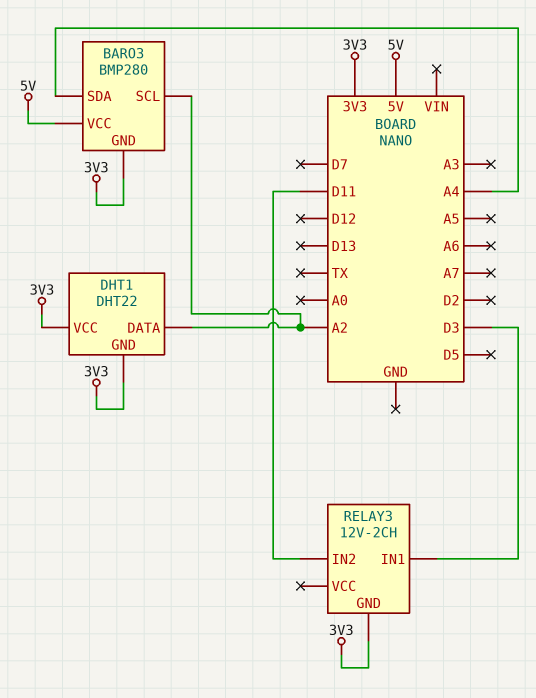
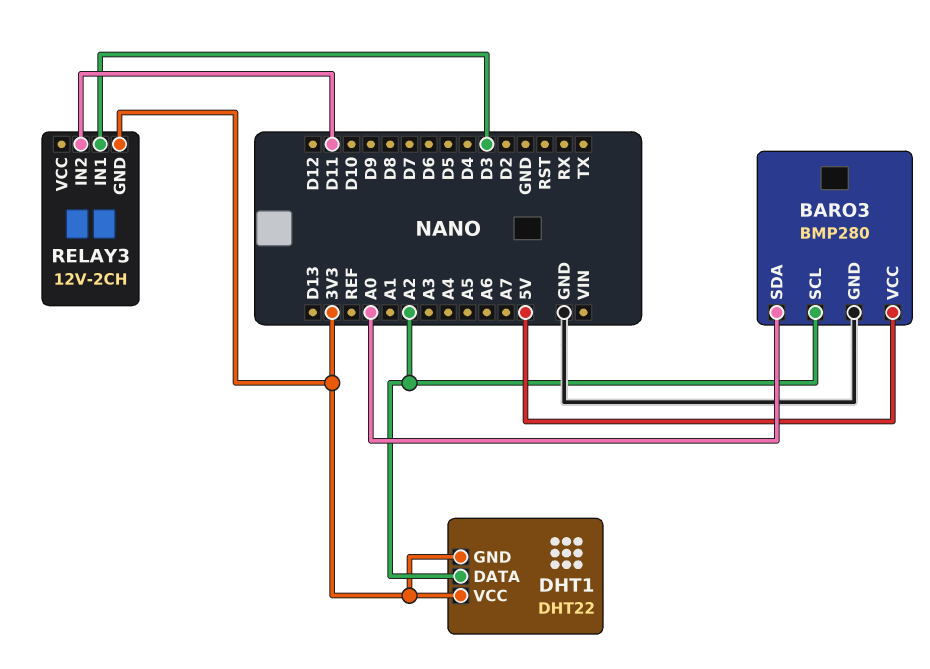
BARO3 pin GND: 3V3 -> GND
BARO3 pin SDA: A4 -> A0

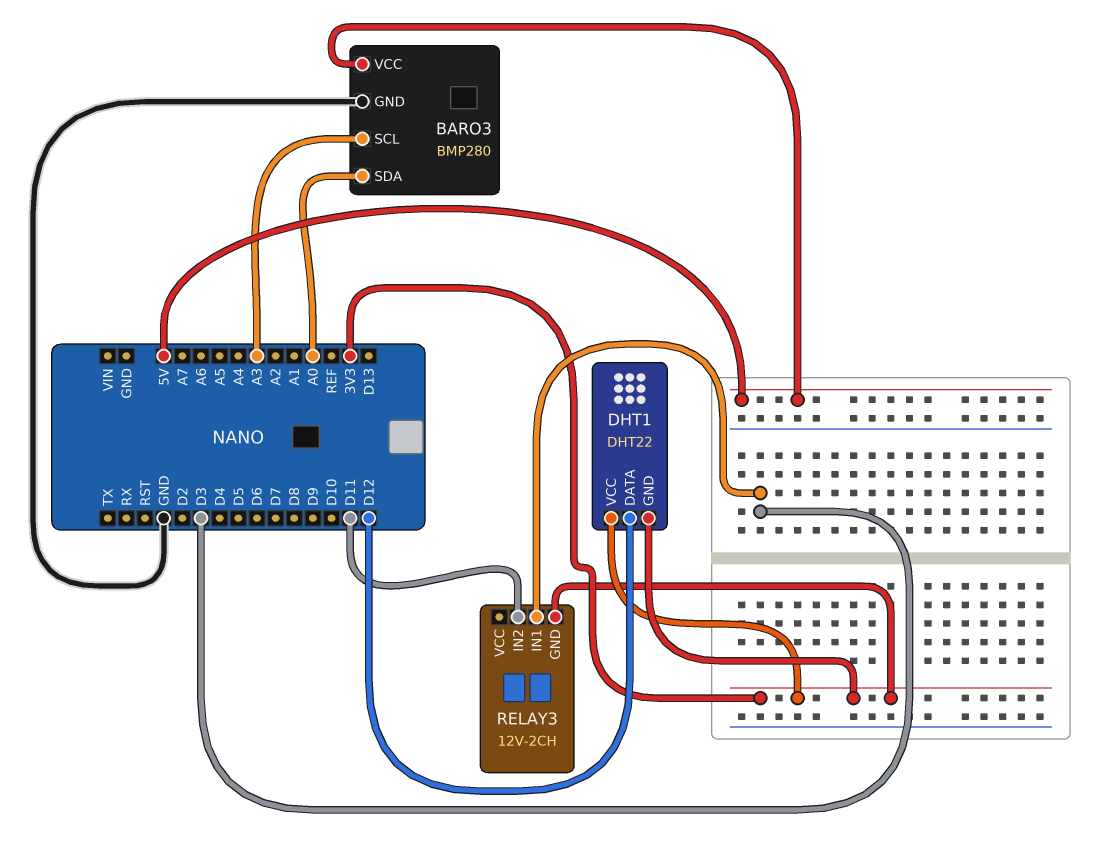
BARO3 pin SCL: A2 -> A3
DHT1 pin DATA: A2 -> D12

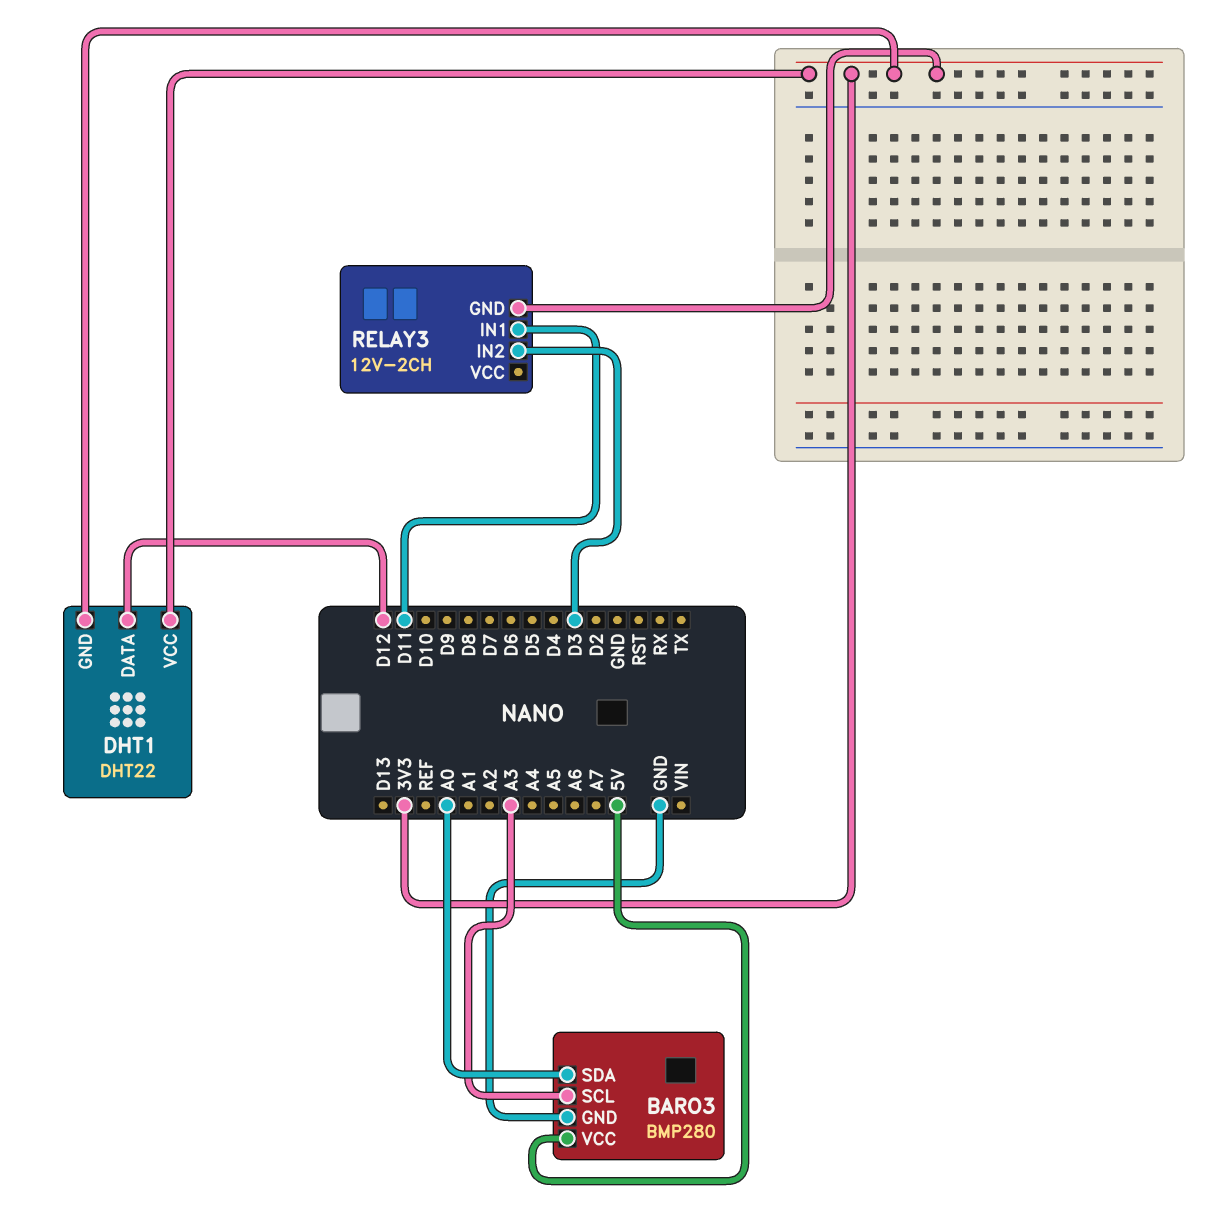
RELAY3 pin IN1: D3 -> D11
RELAY3 pin IN2: D11 -> D3

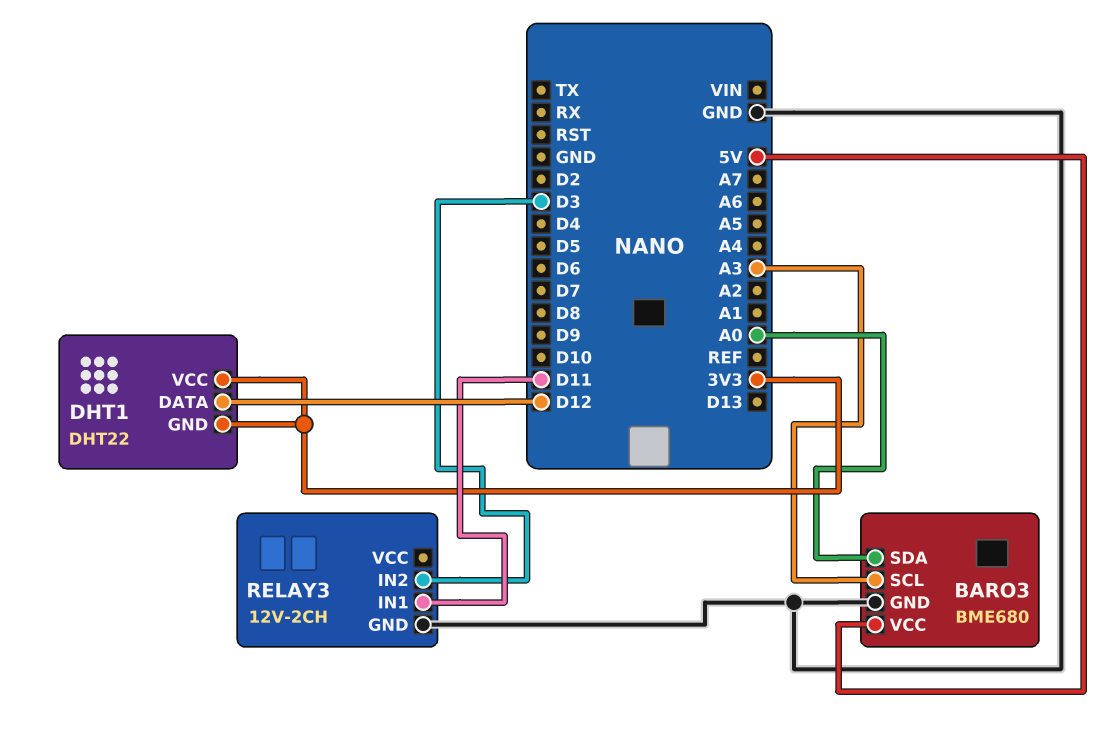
BARO3: BMP280 -> BME680
RELAY3 pin GND: 3V3 -> GND

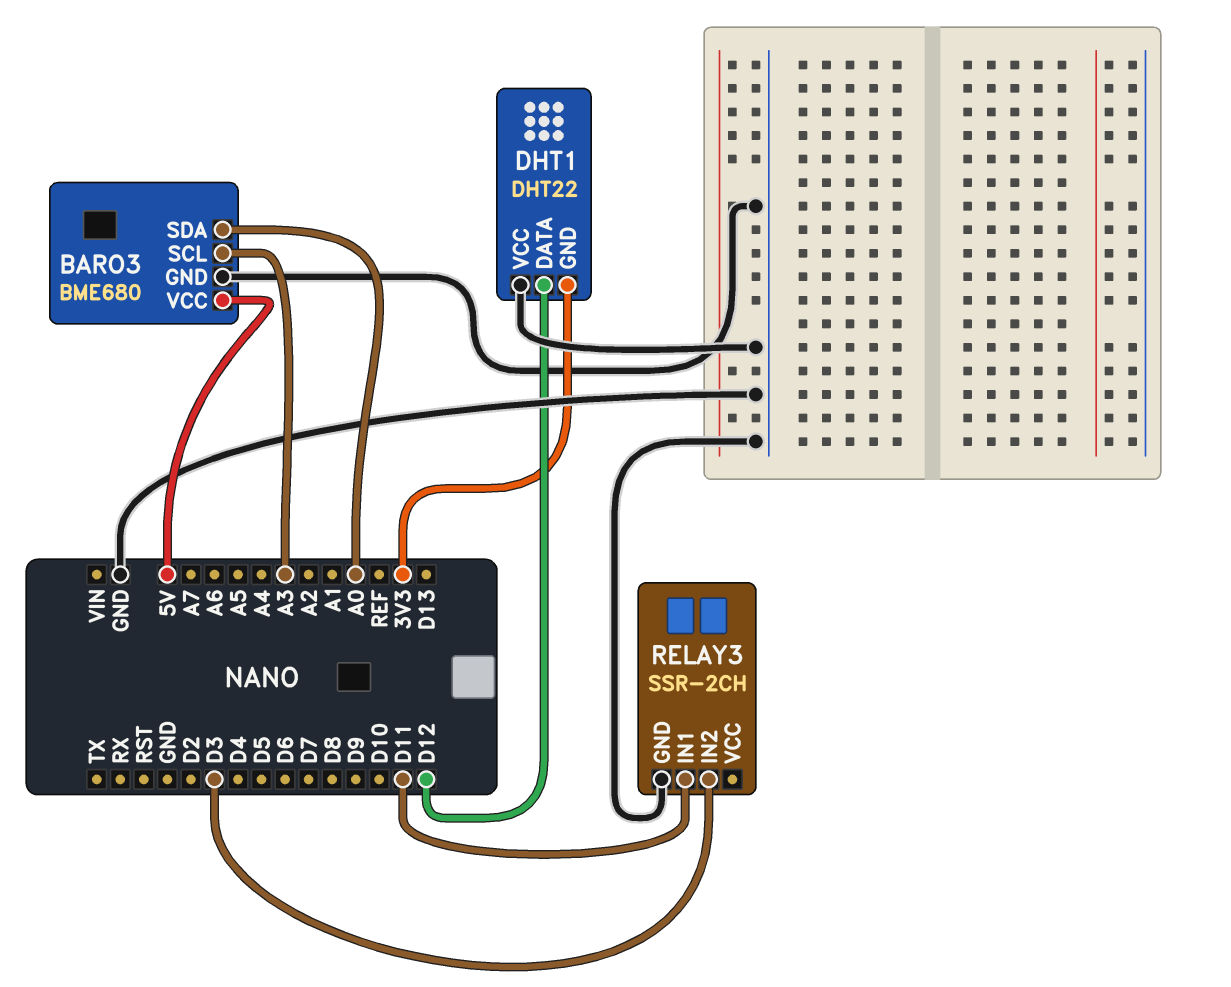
DHT1 pin VCC: 3V3 -> GND
RELAY3: 12V-2CH -> SSR-2CH

